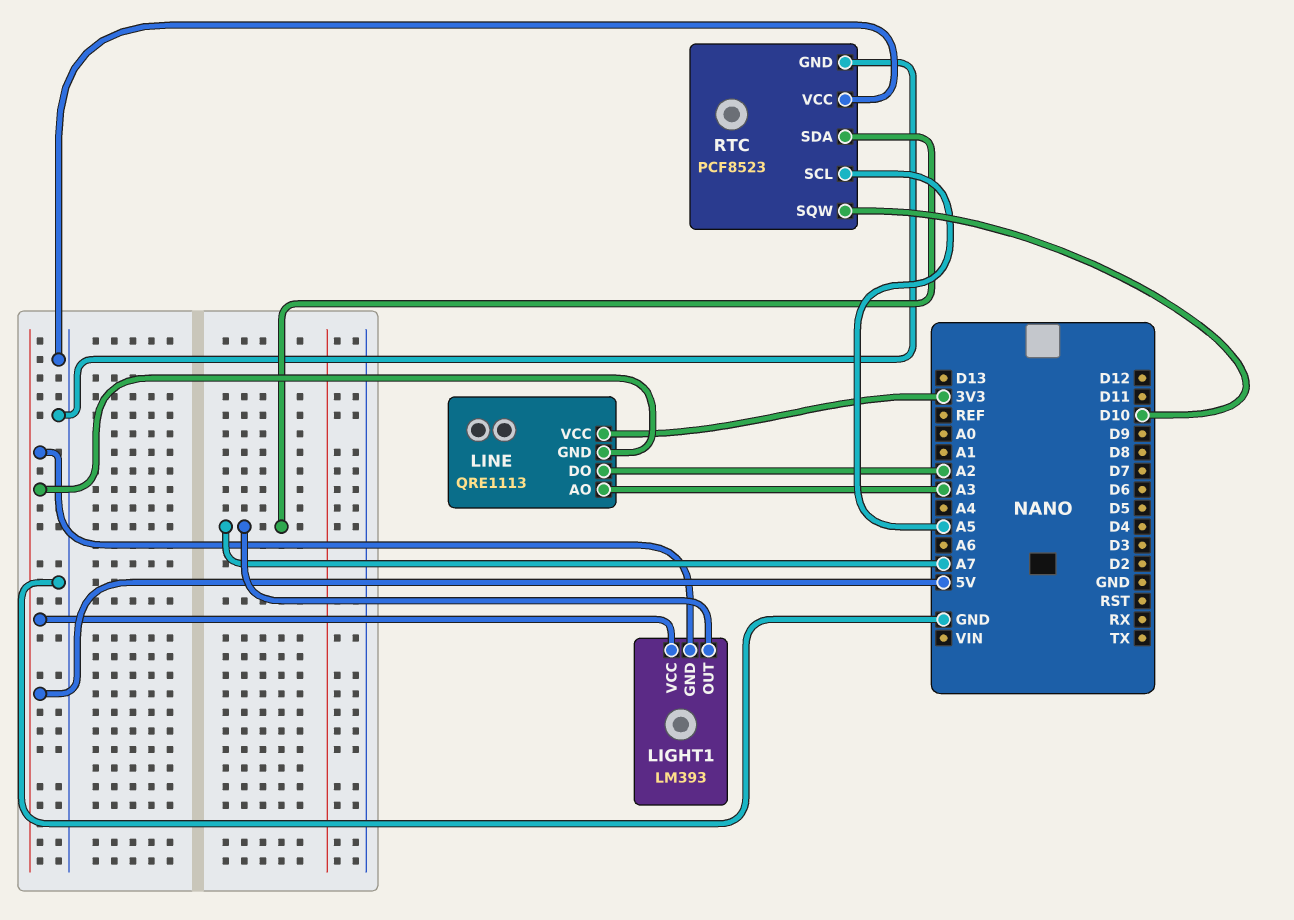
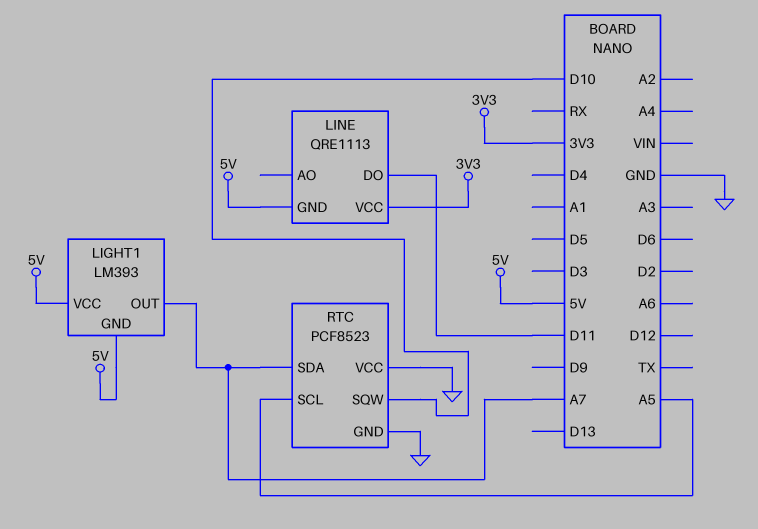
LINE pin AO: A3 -> none
LINE pin DO: A2 -> D11

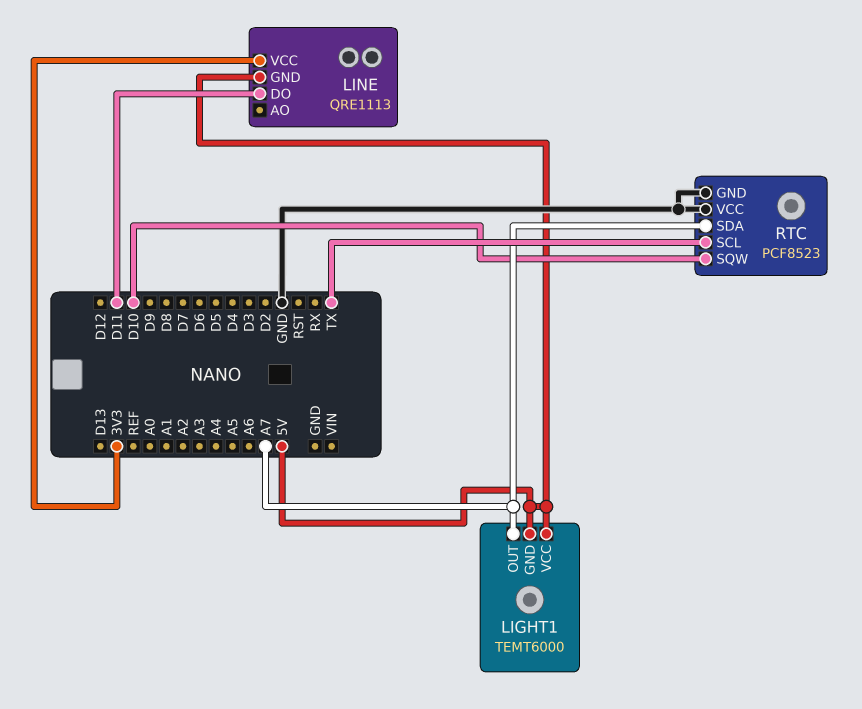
LIGHT1: LM393 -> TEMT6000
RTC pin SCL: A5 -> TX

